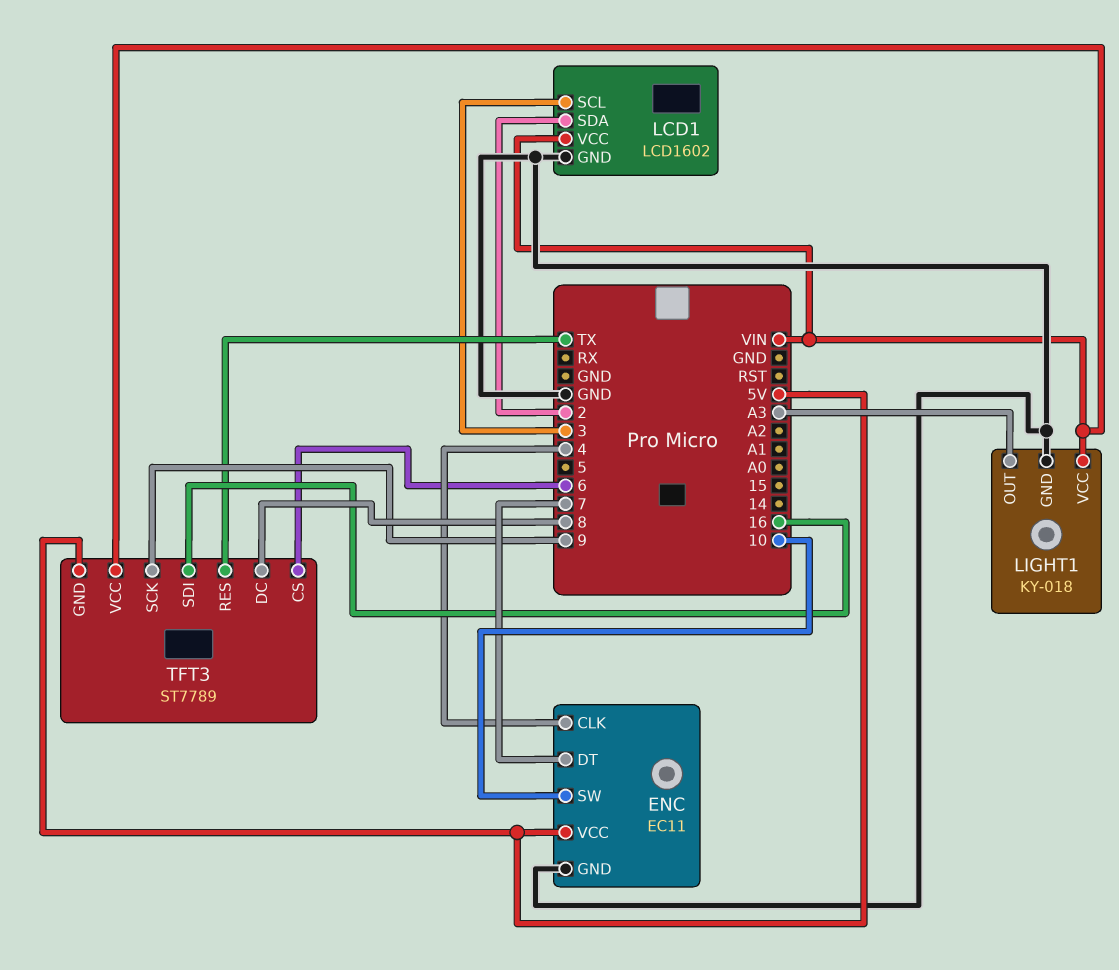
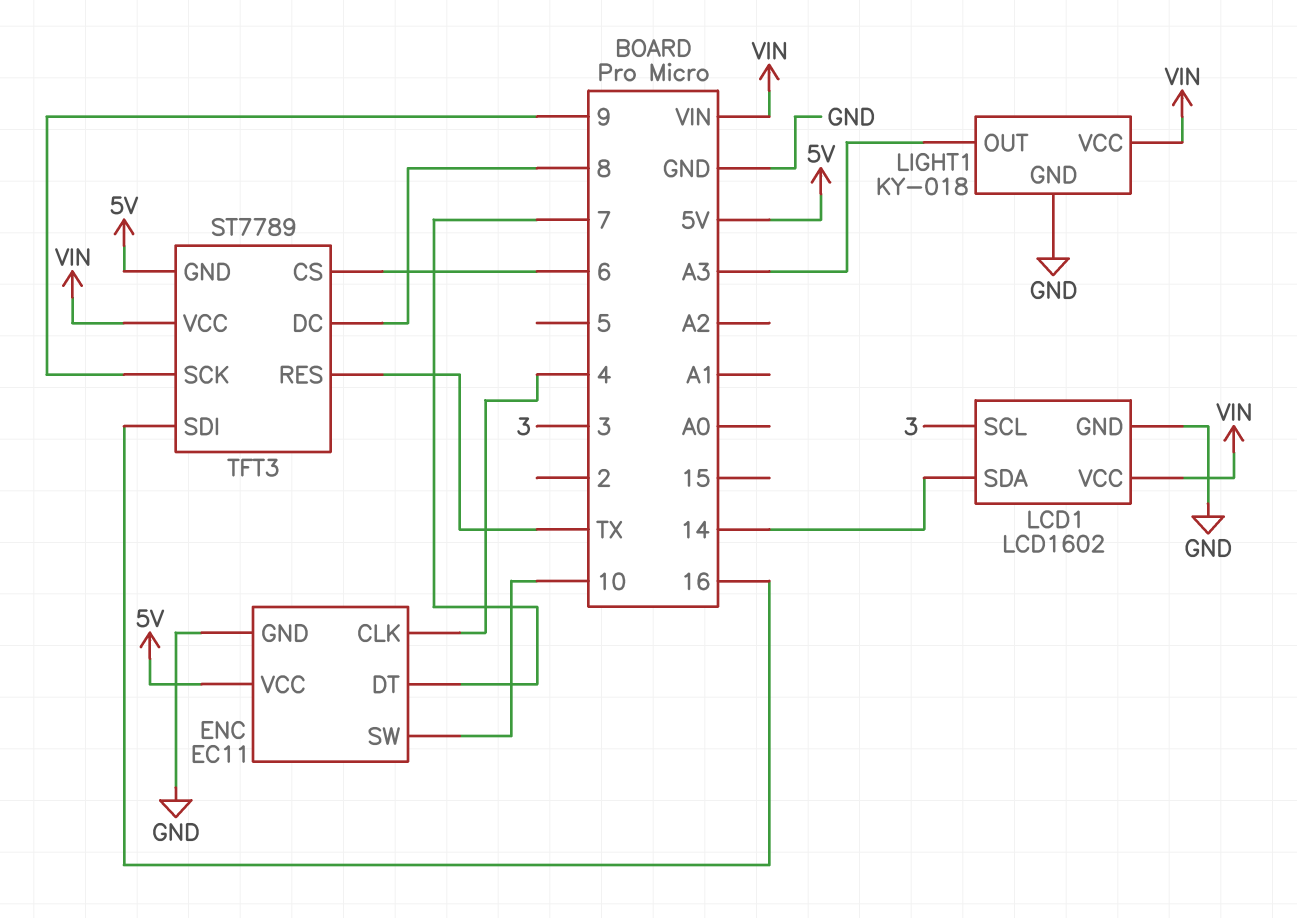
LCD1 pin SDA: 2 -> 14

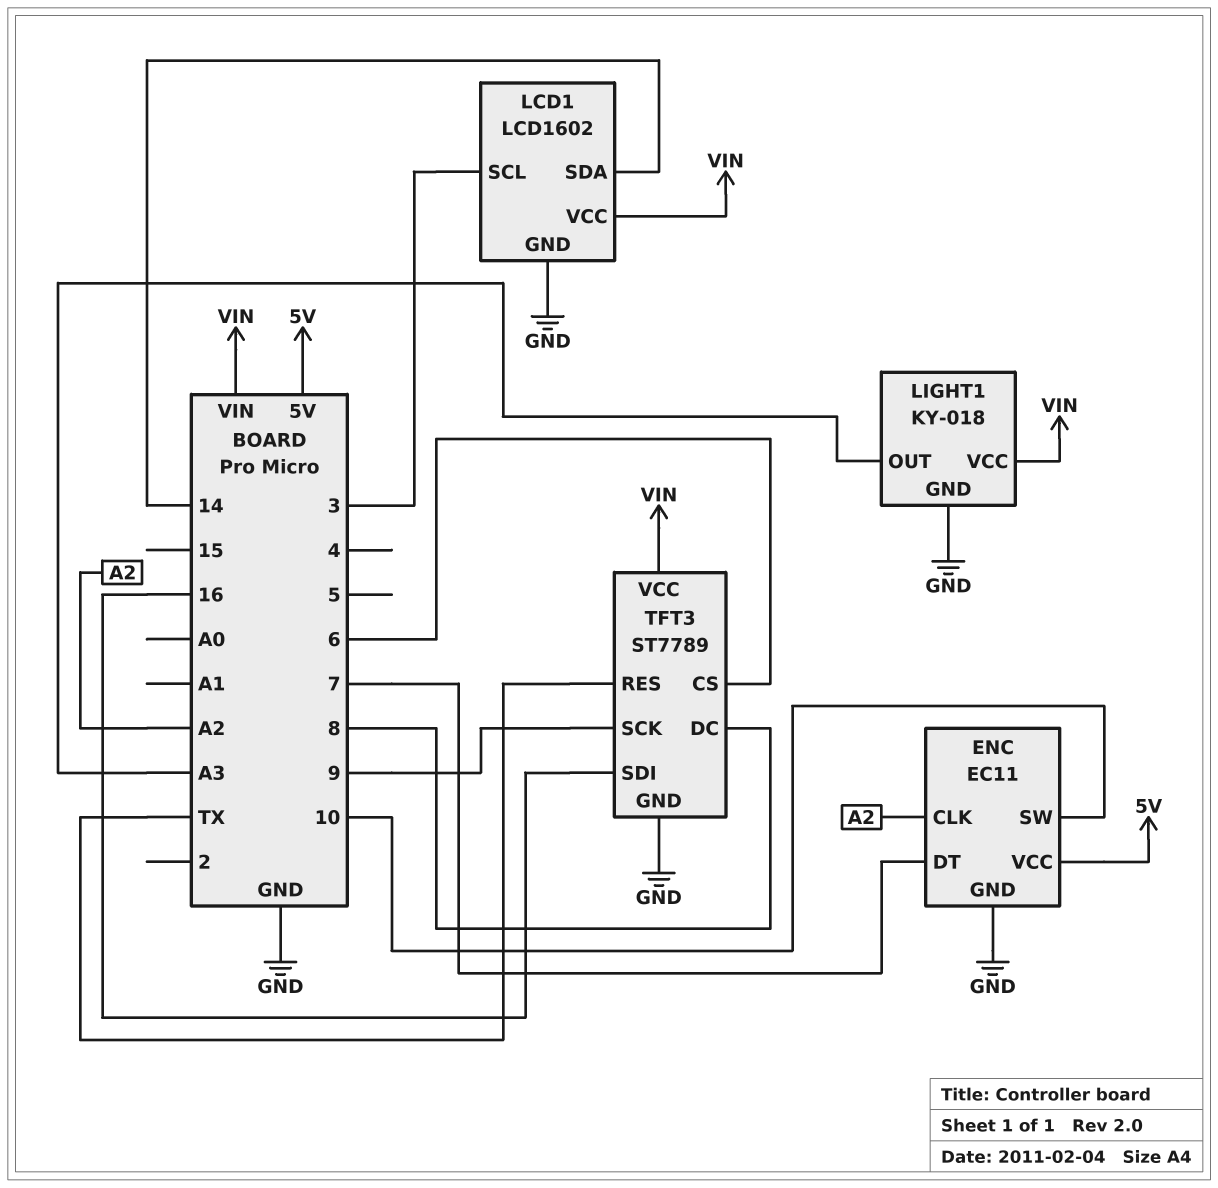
ENC pin CLK: 4 -> A2
TFT3 pin GND: 5V -> GND

